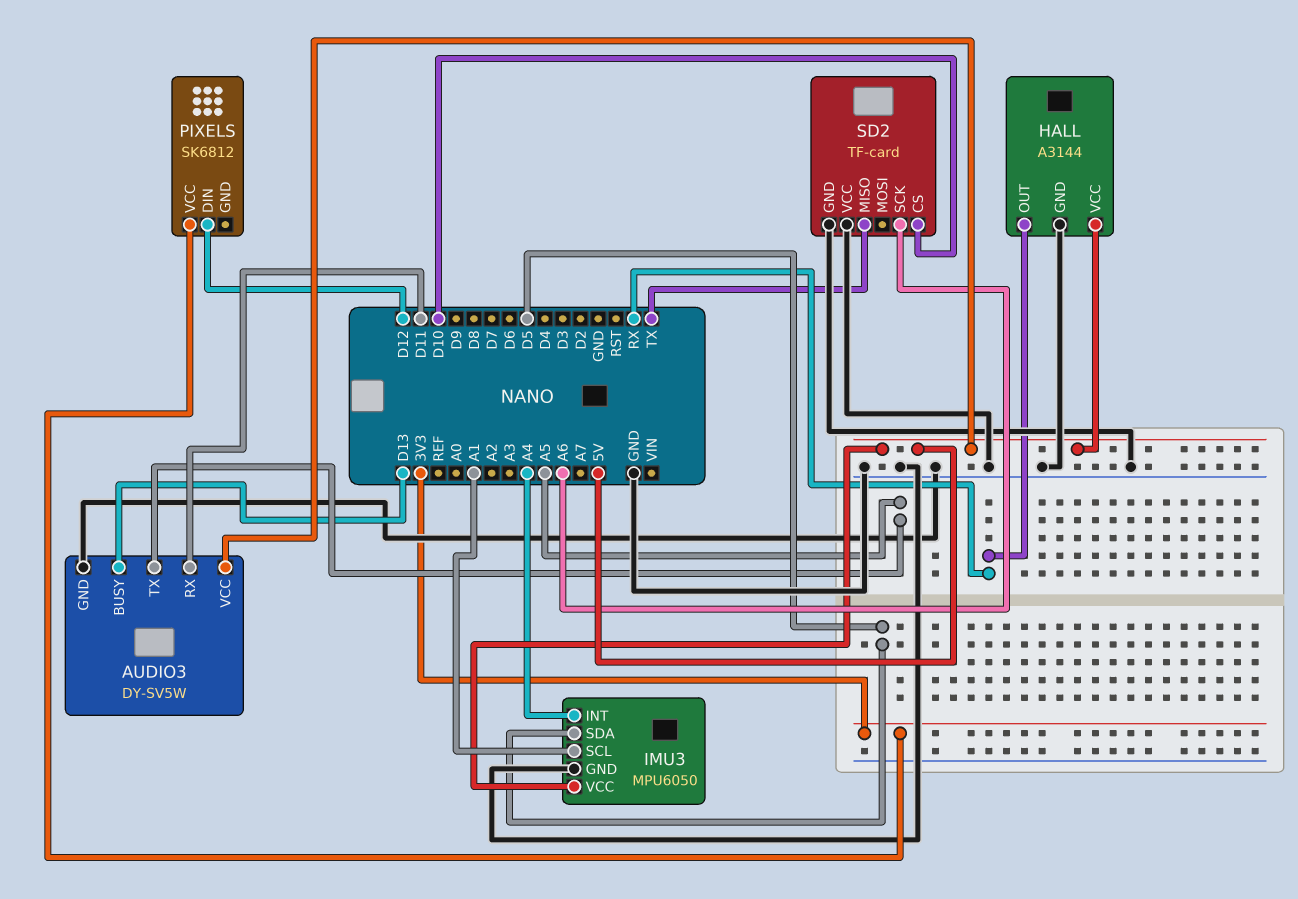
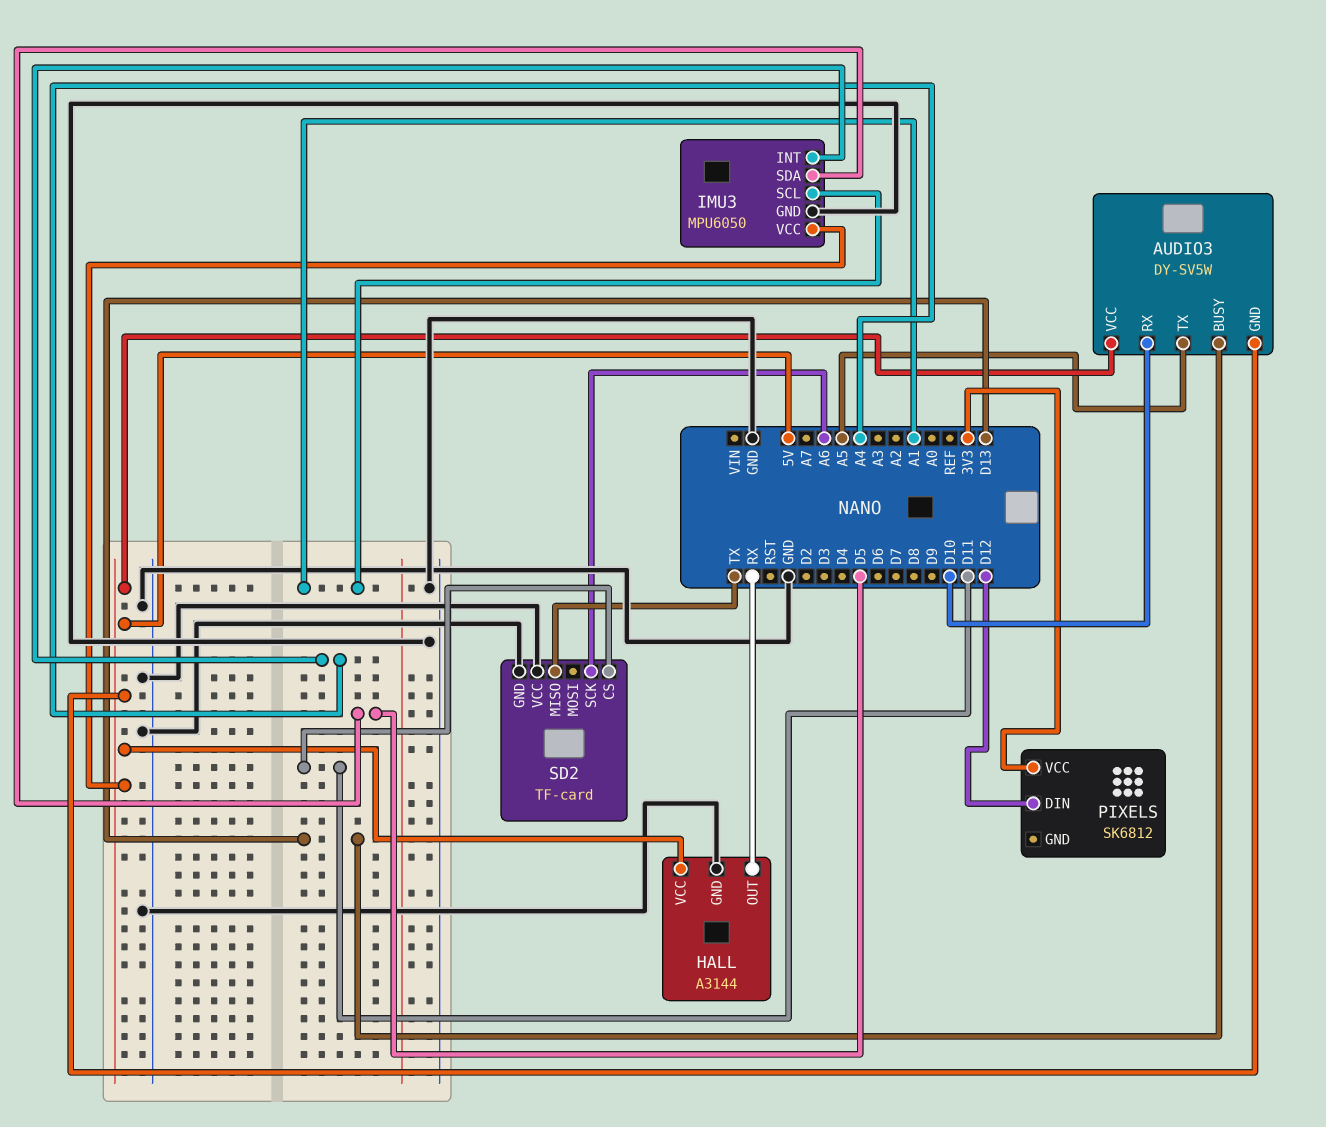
AUDIO3 pin GND: GND -> 5V
AUDIO3 pin RX: D11 -> D10
SD2 pin CS: D10 -> D11

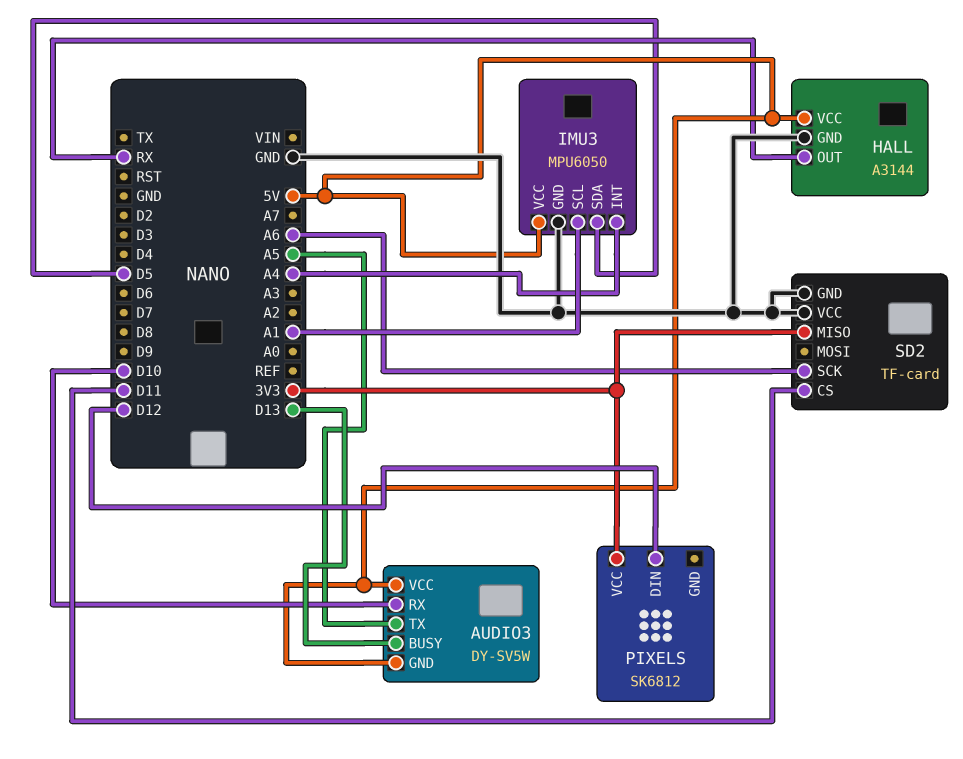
SD2 pin MISO: TX -> 3V3

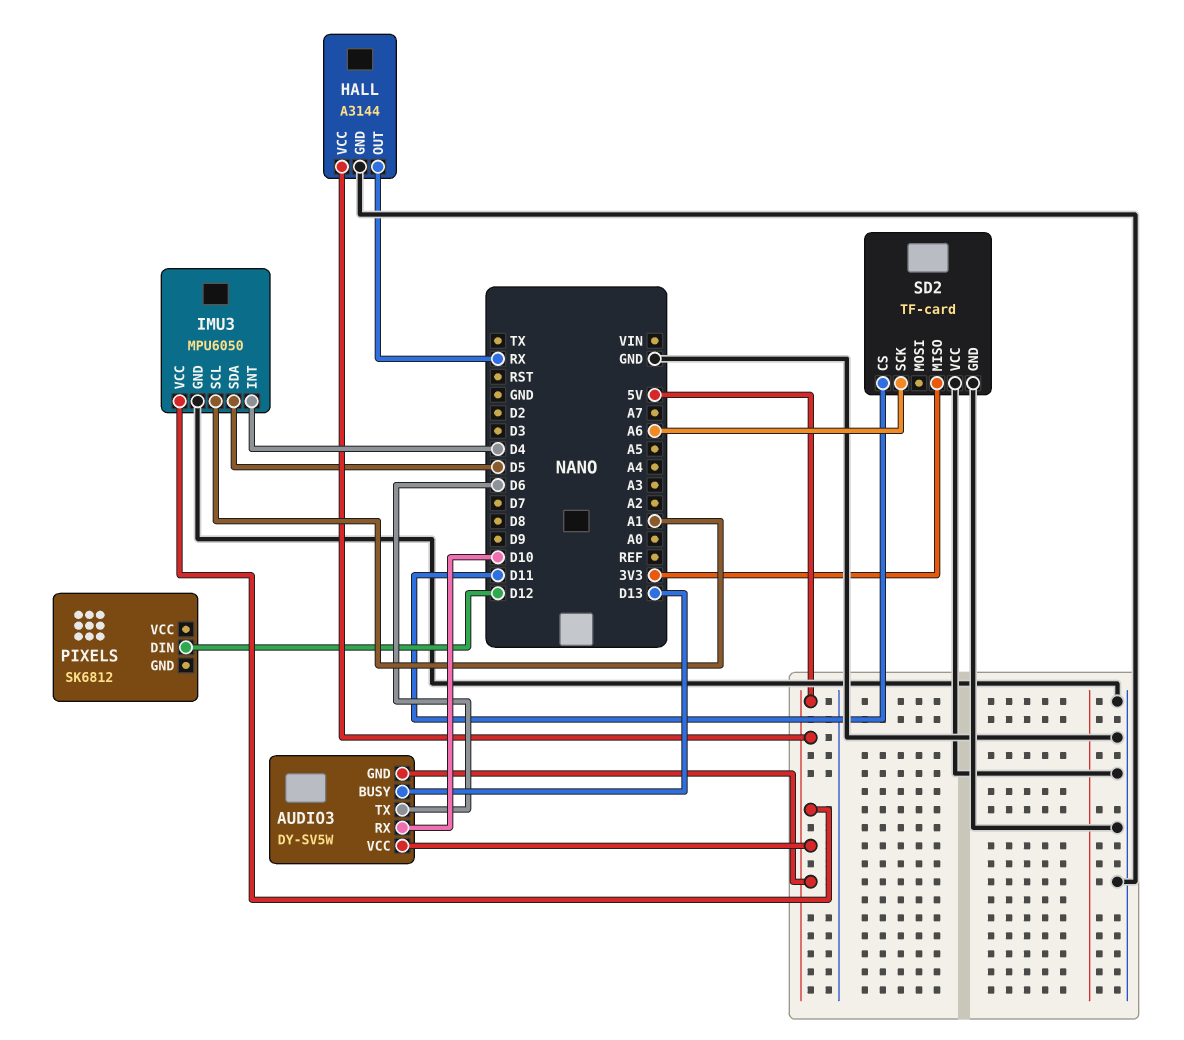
AUDIO3 pin TX: A5 -> D6
IMU3 pin INT: A4 -> D4
PIXELS pin VCC: 3V3 -> none

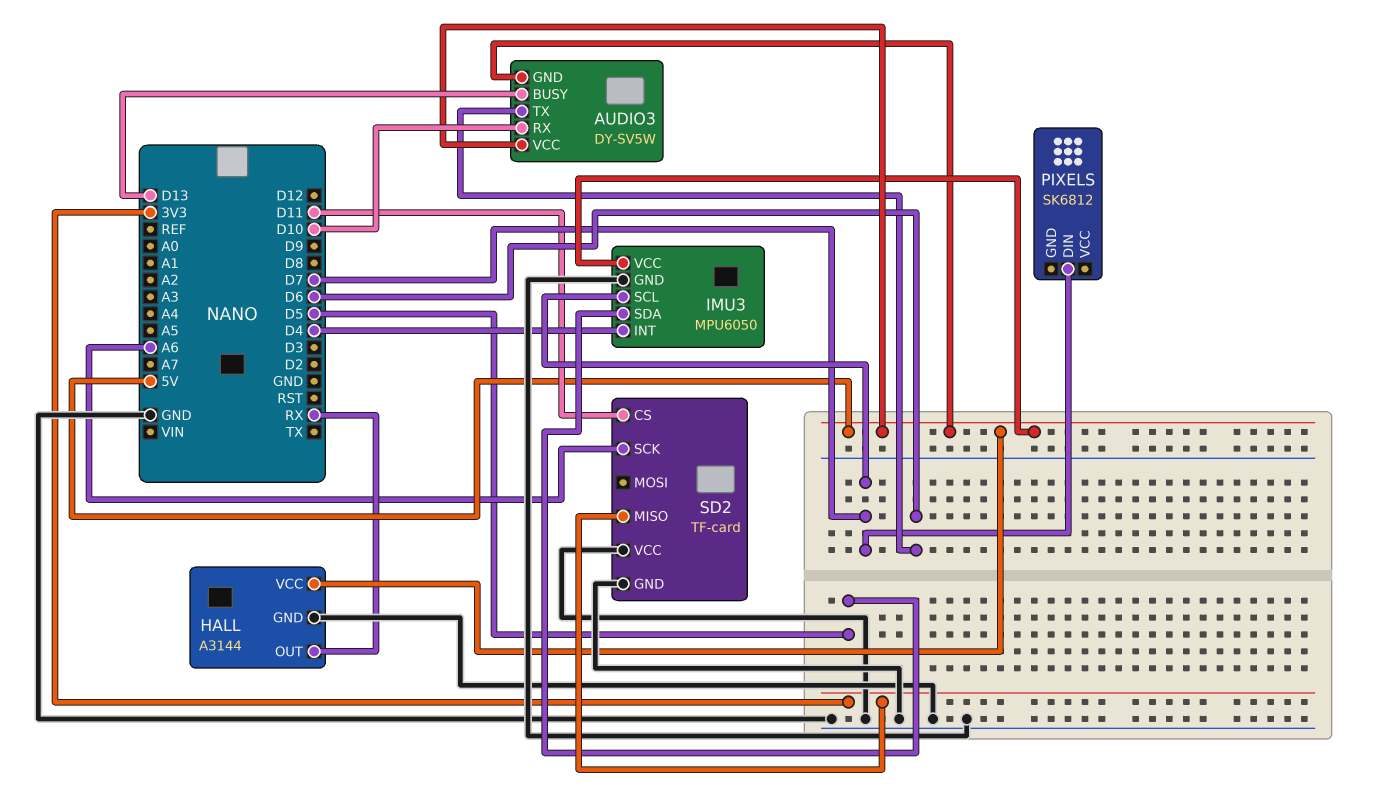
IMU3 pin SCL: A1 -> D7
PIXELS pin DIN: D12 -> D7

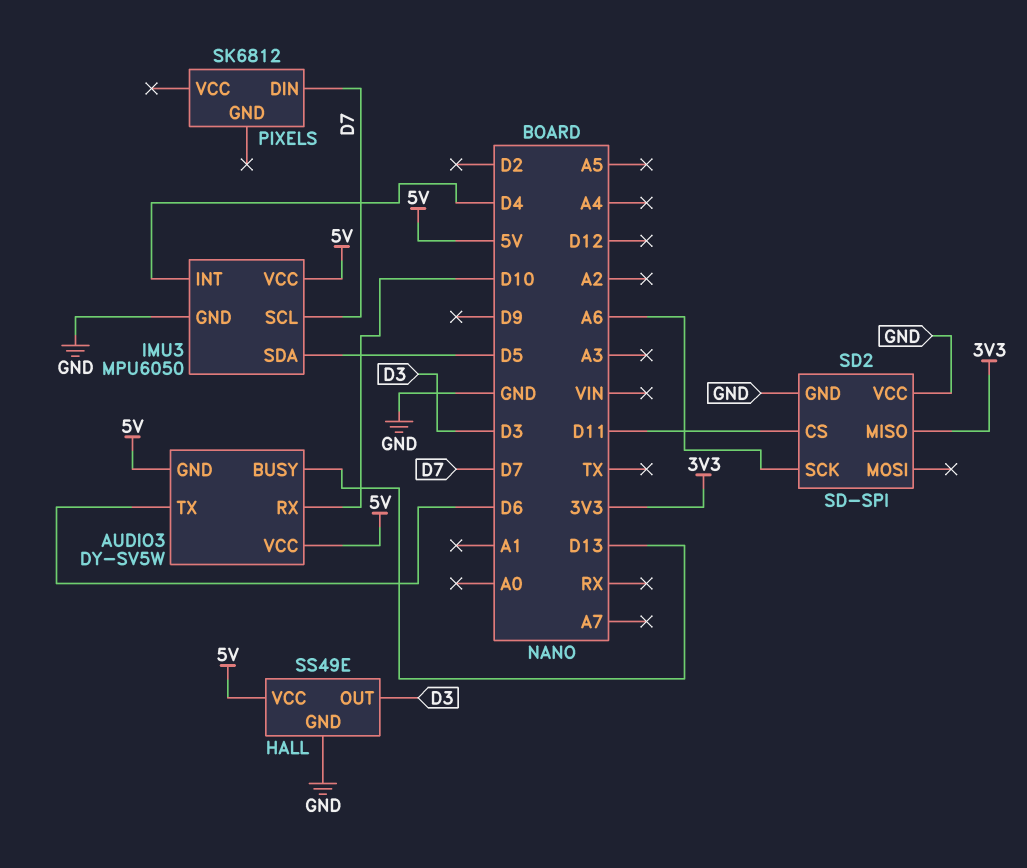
HALL: A3144 -> SS49E
HALL pin OUT: RX -> D3
SD2: TF-card -> SD-SPI

